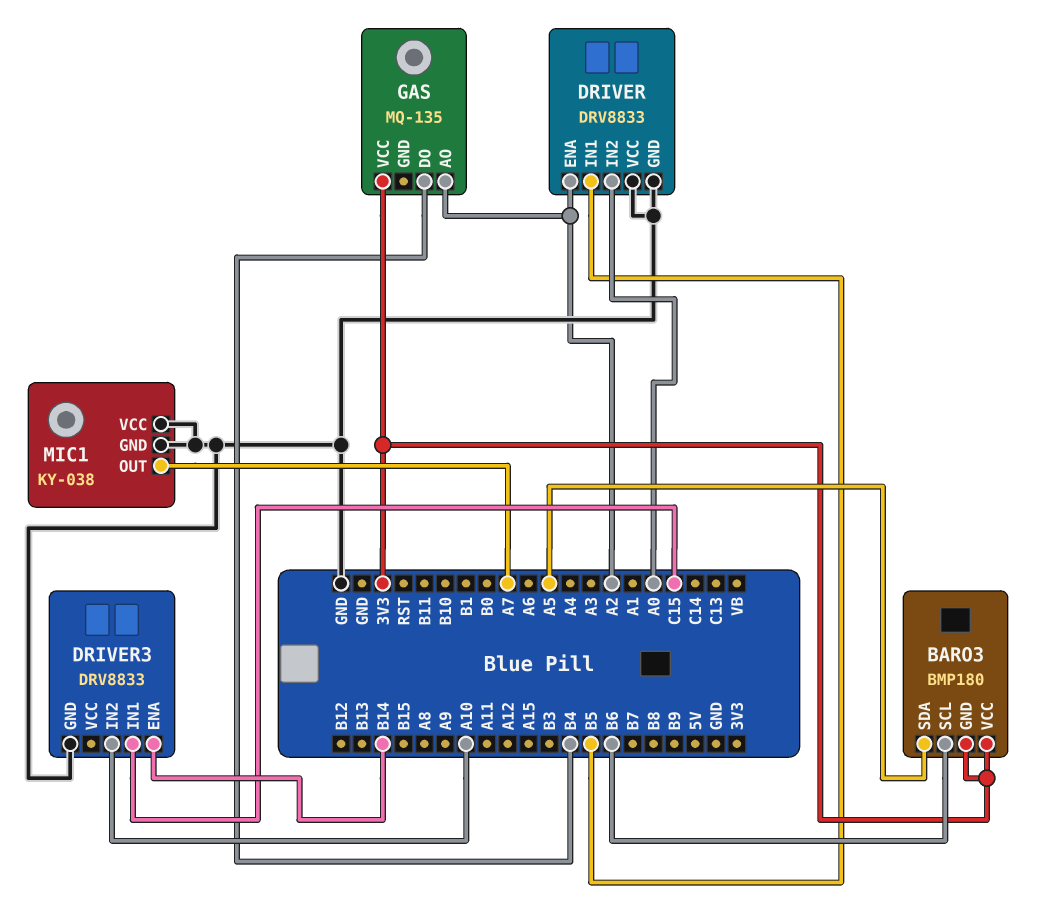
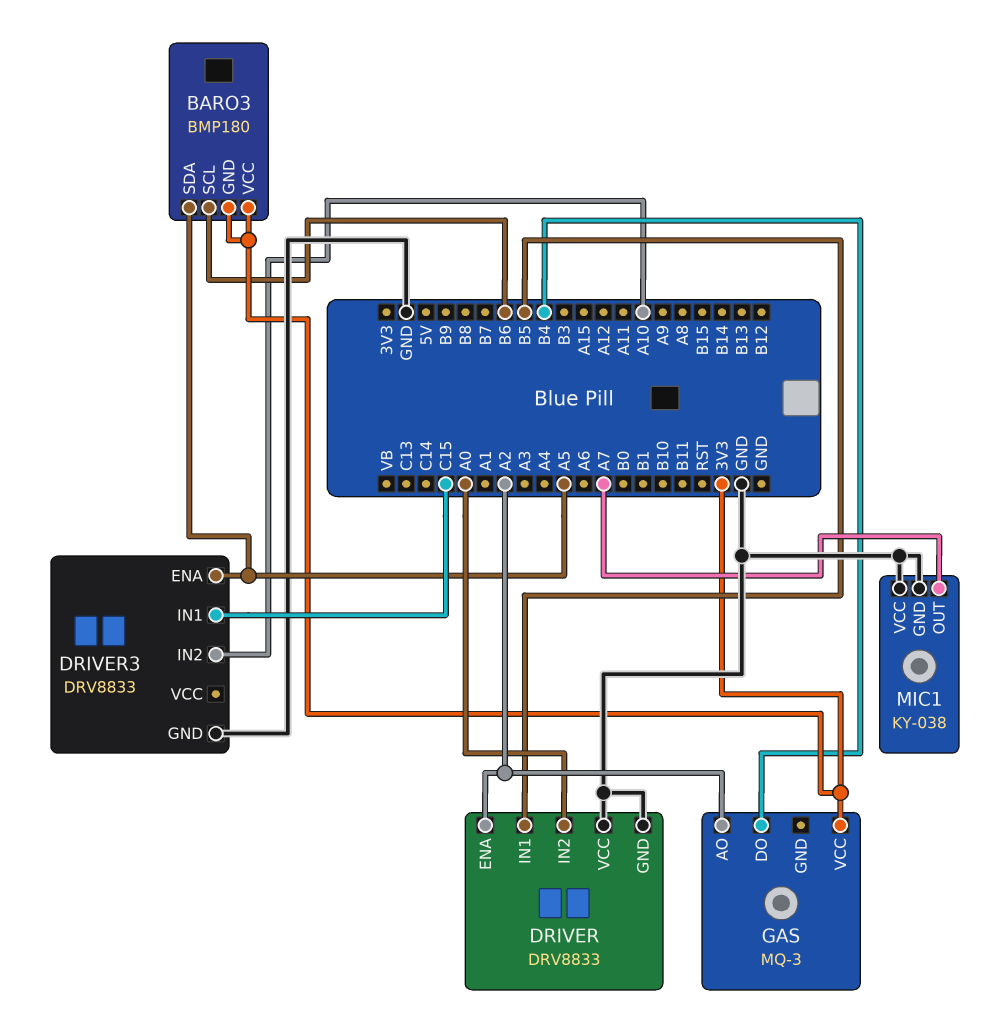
DRIVER3 pin ENA: B14 -> A5
GAS: MQ-135 -> MQ-3

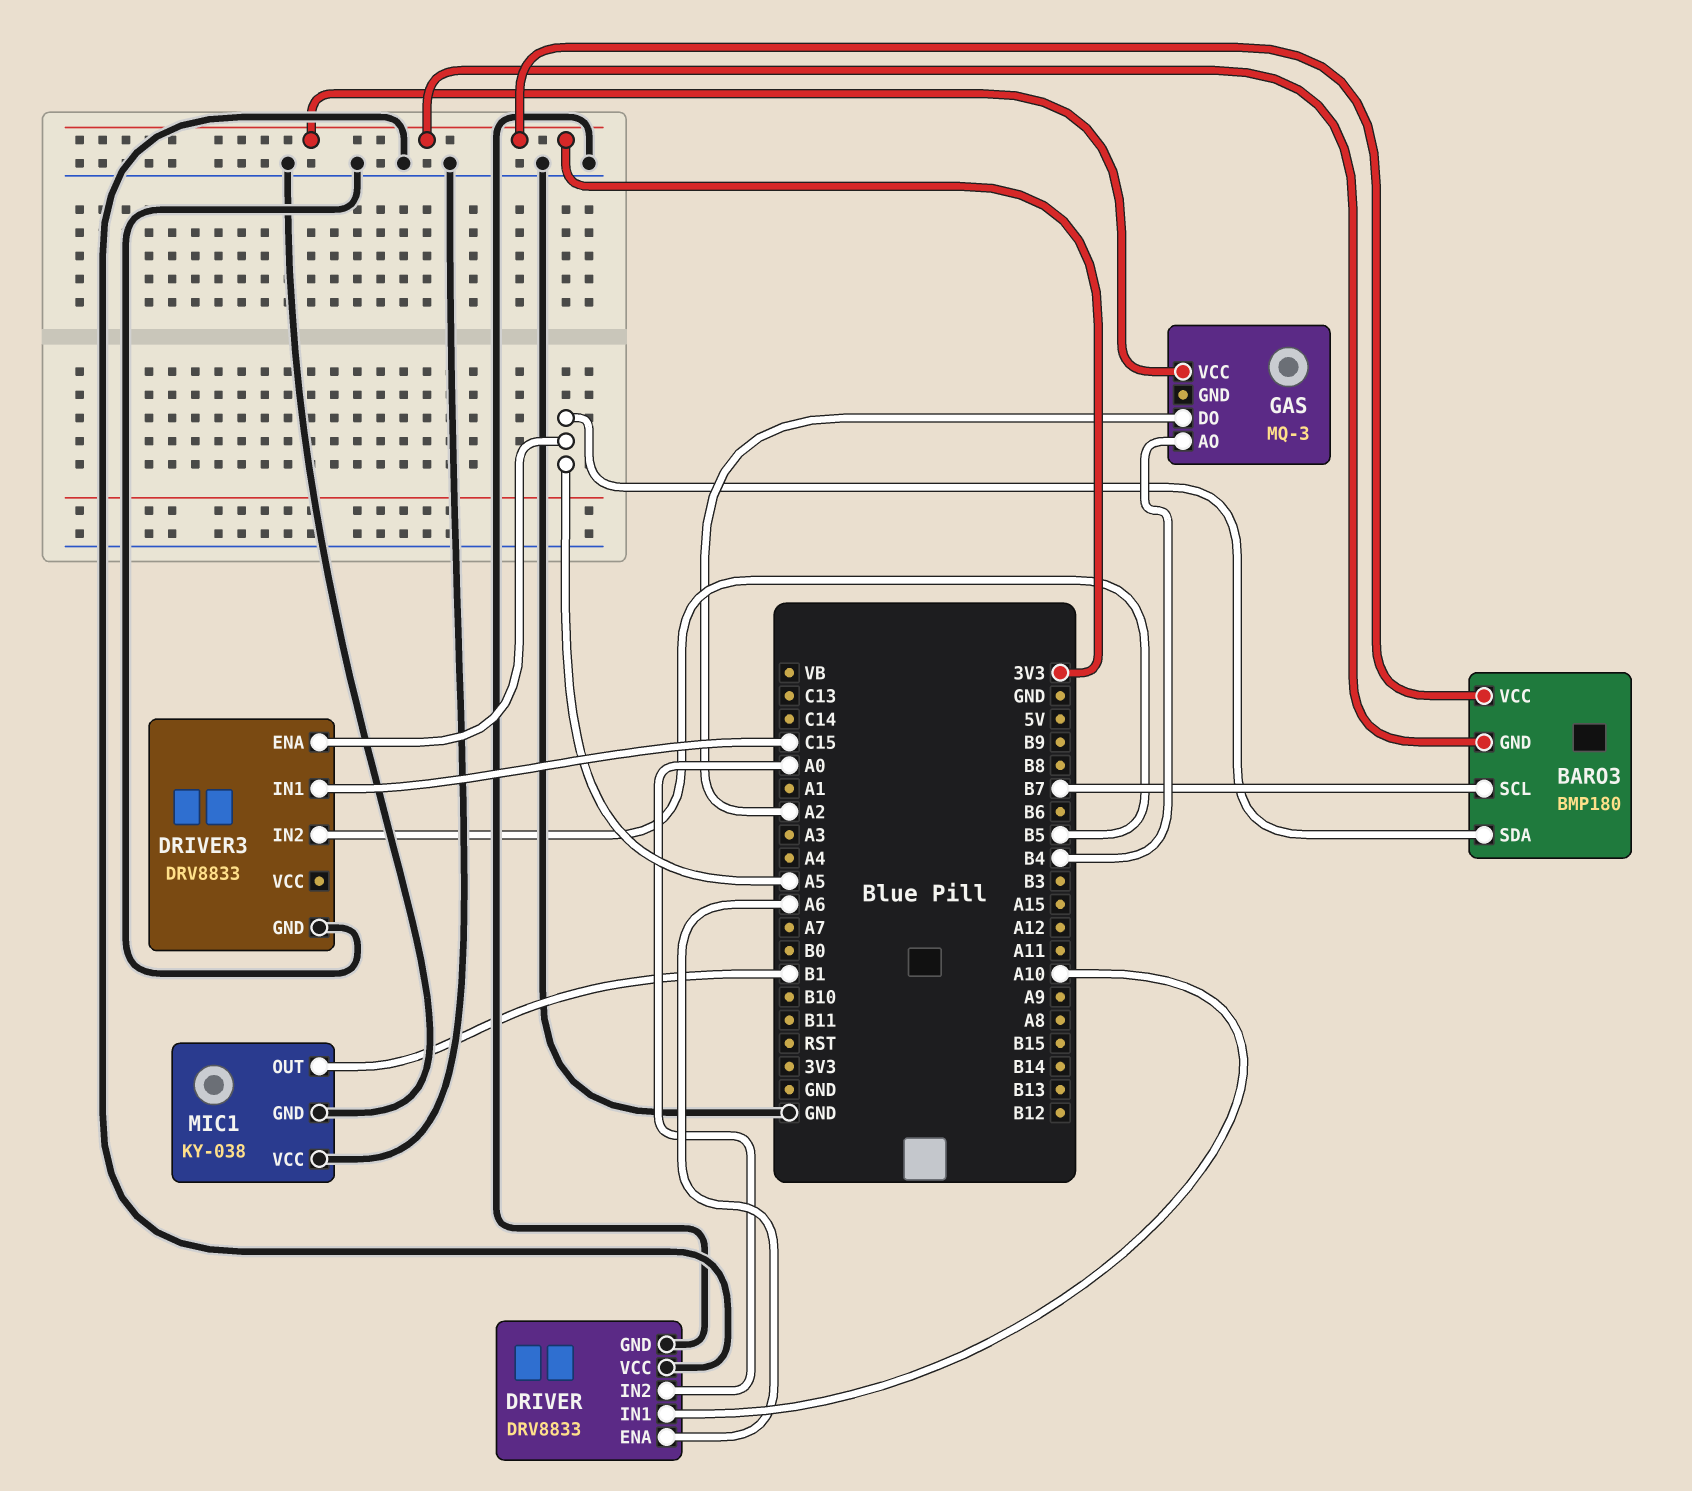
BARO3 pin SCL: B6 -> B7
DRIVER pin ENA: A2 -> A6
DRIVER pin IN1: B5 -> A10
DRIVER3 pin IN2: A10 -> B5
GAS pin AO: A2 -> B4
GAS pin DO: B4 -> A2
MIC1 pin OUT: A7 -> B1

